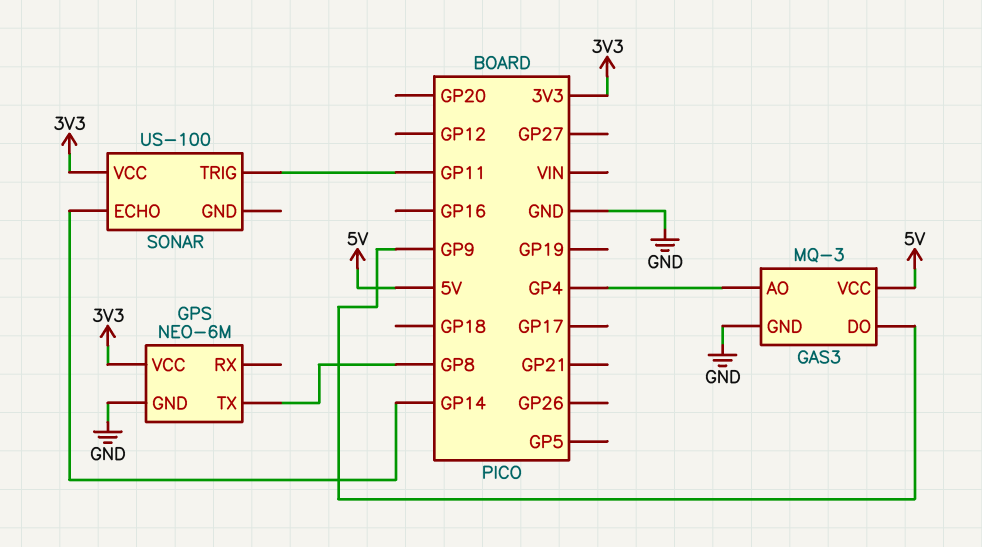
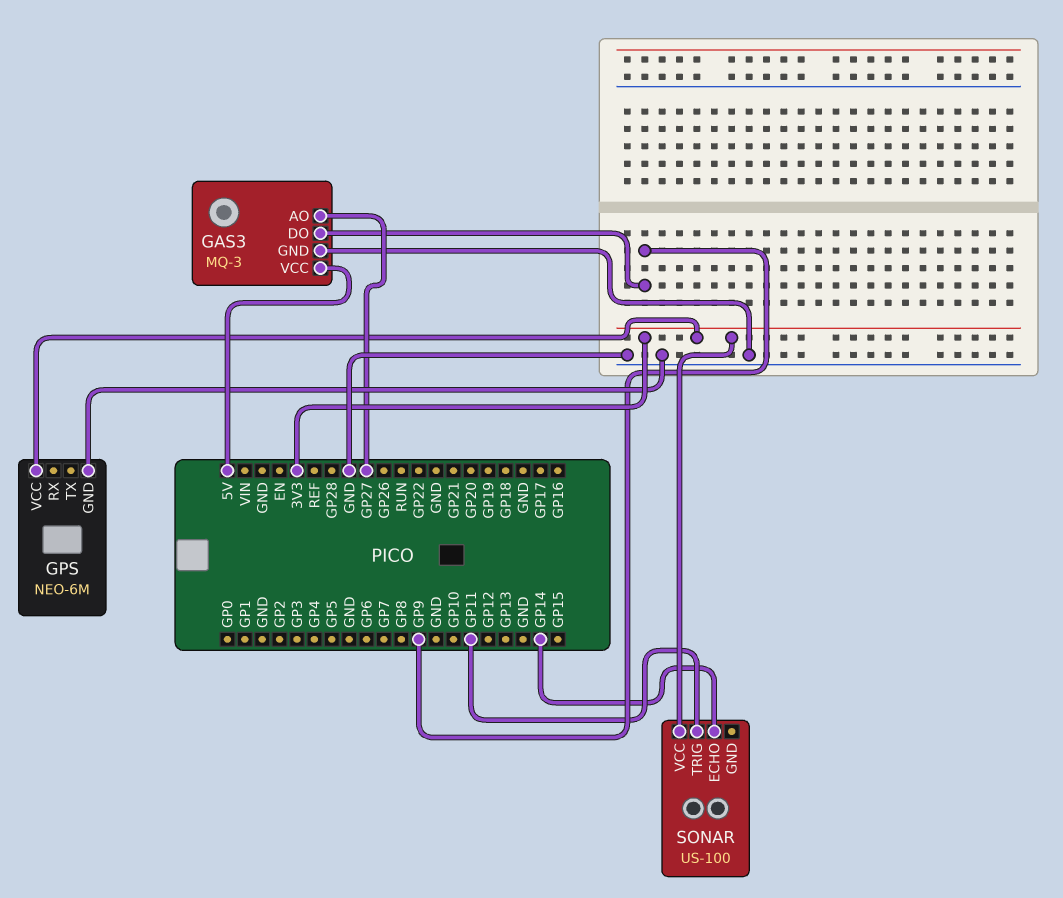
GAS3 pin AO: GP4 -> GP27
GPS pin TX: GP8 -> none

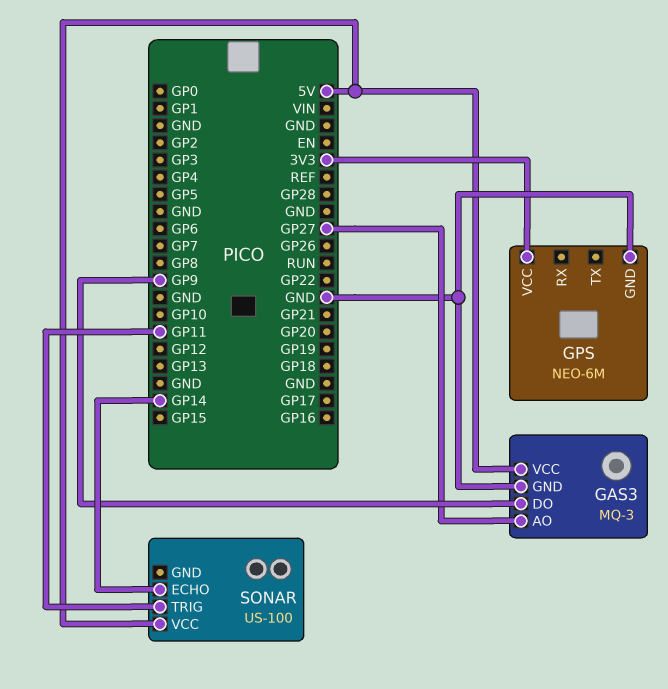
SONAR pin VCC: 3V3 -> 5V

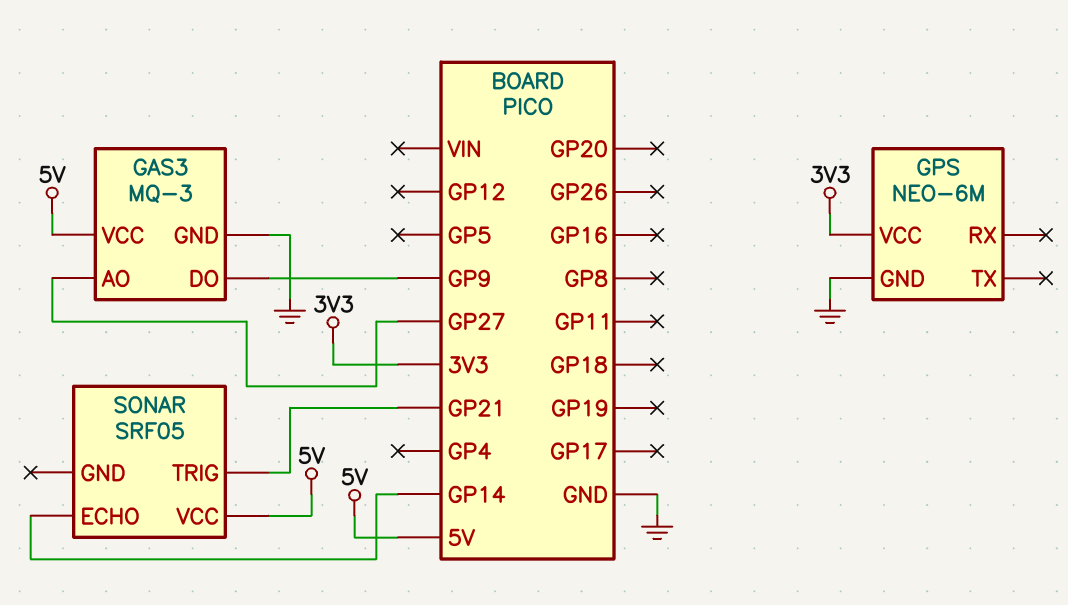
SONAR: US-100 -> SRF05
SONAR pin TRIG: GP11 -> GP21

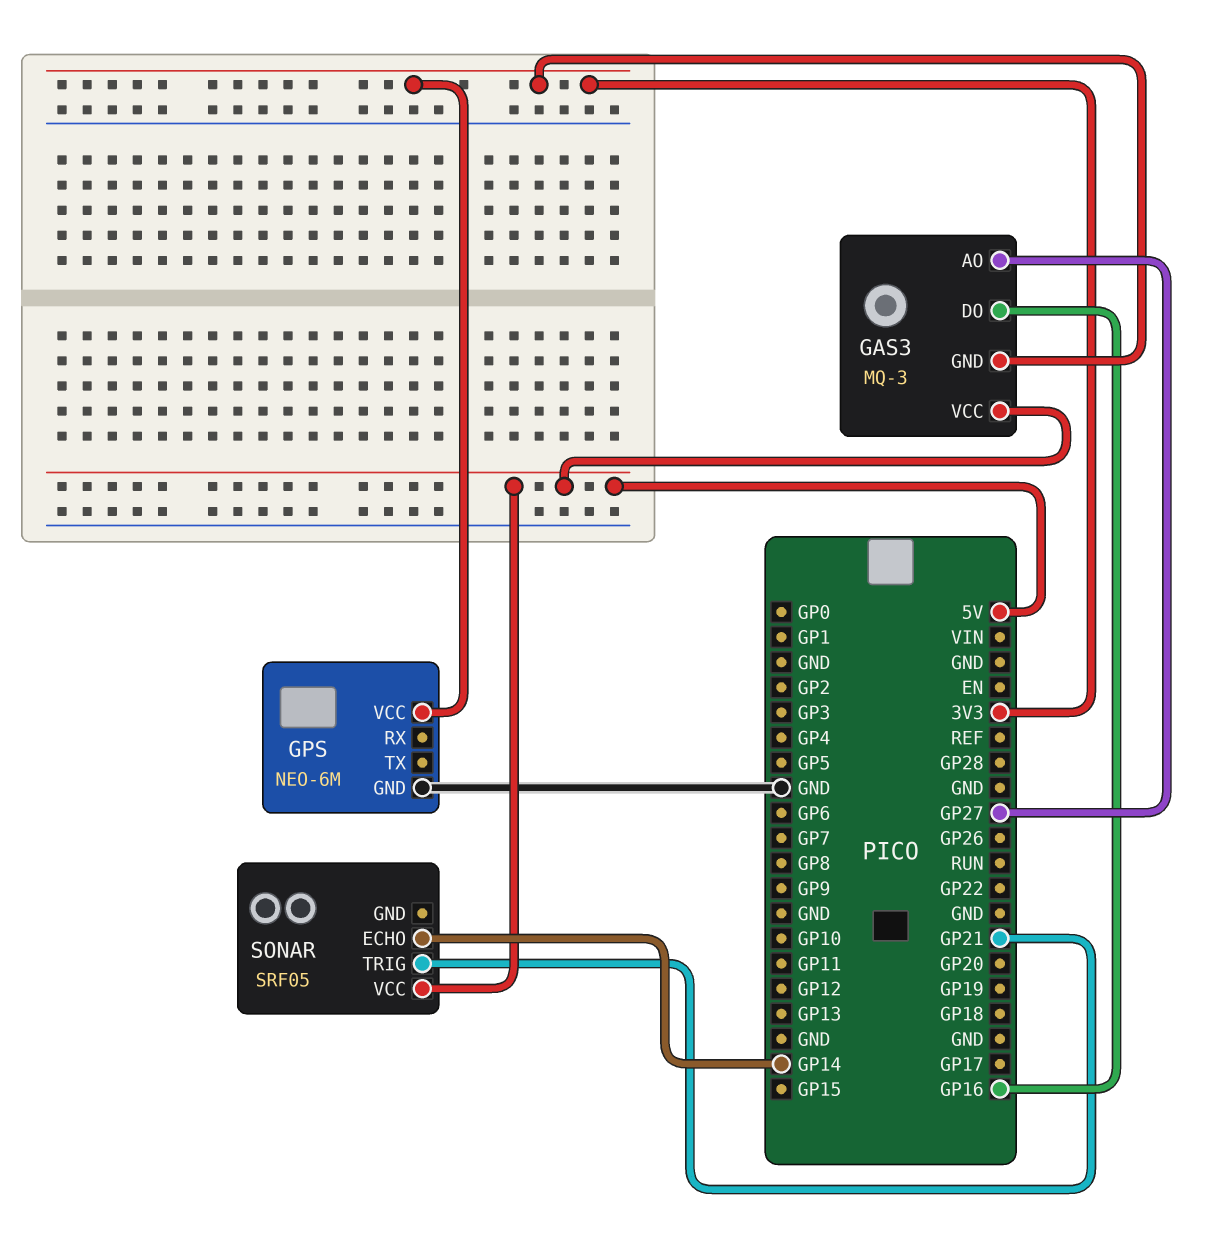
GAS3 pin DO: GP9 -> GP16
GAS3 pin GND: GND -> 3V3

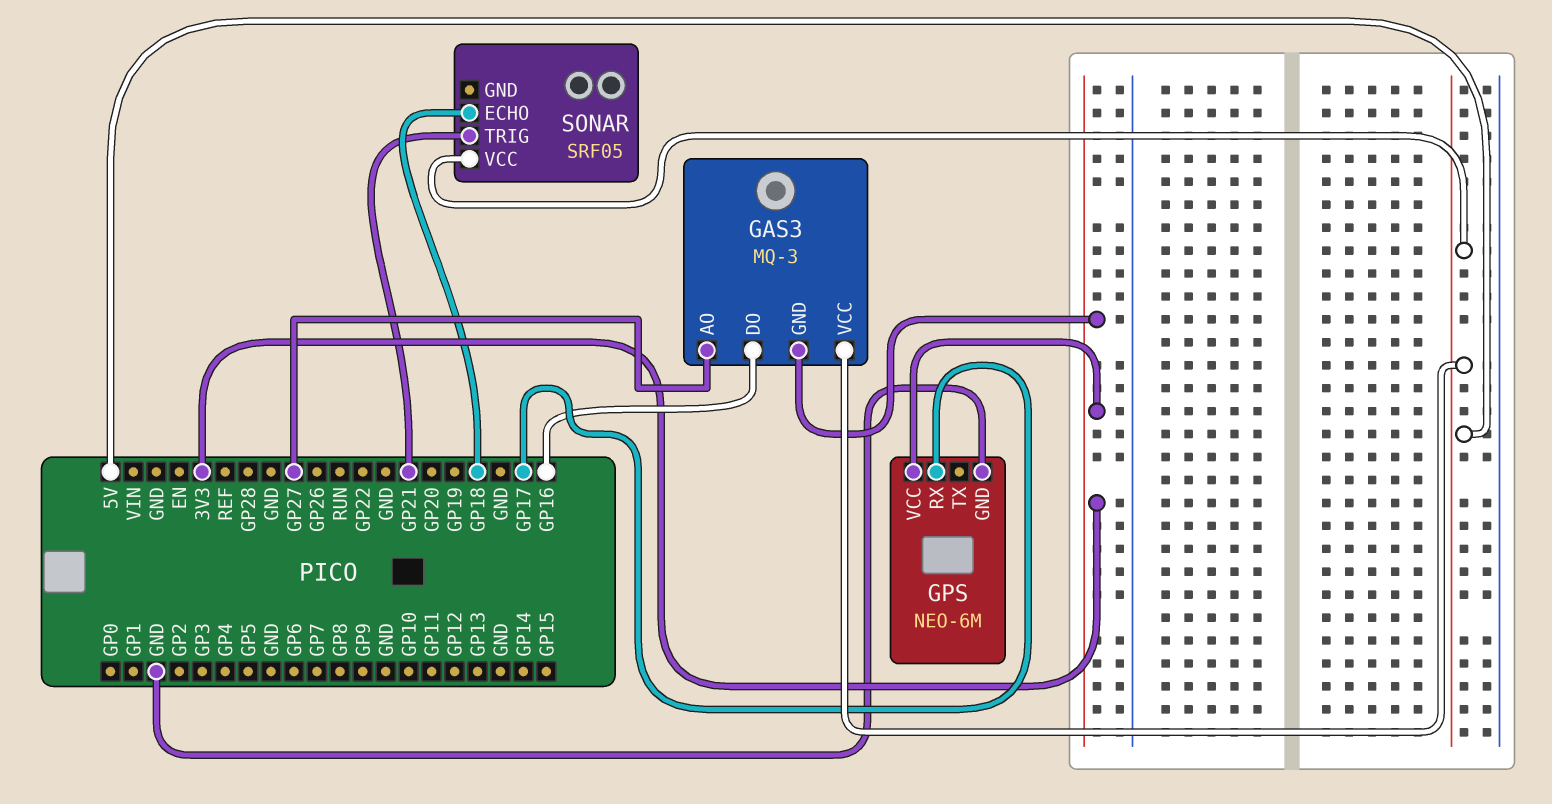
GPS pin RX: none -> GP17
SONAR pin ECHO: GP14 -> GP18

